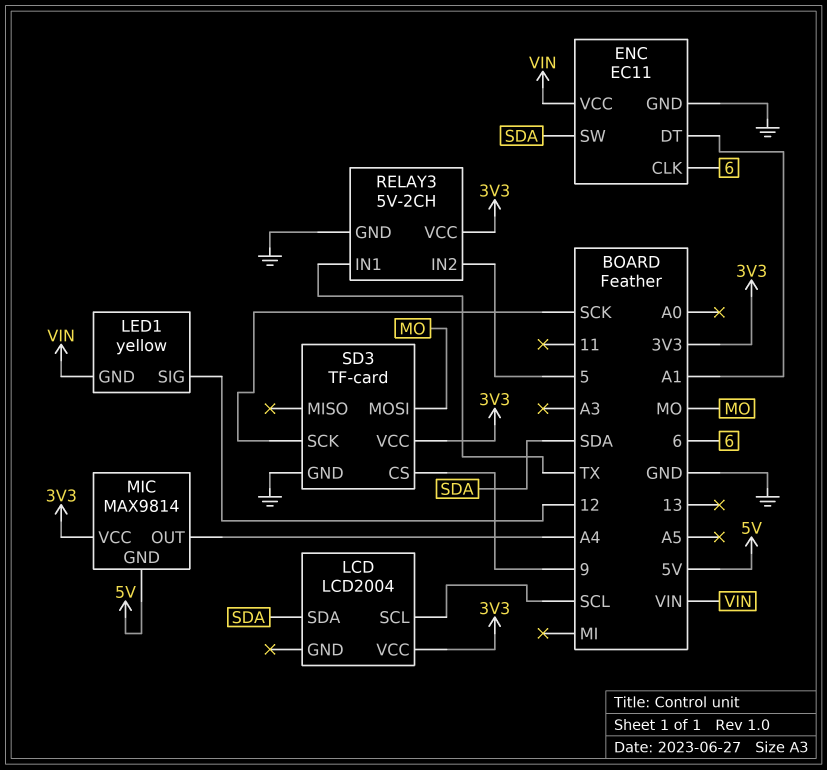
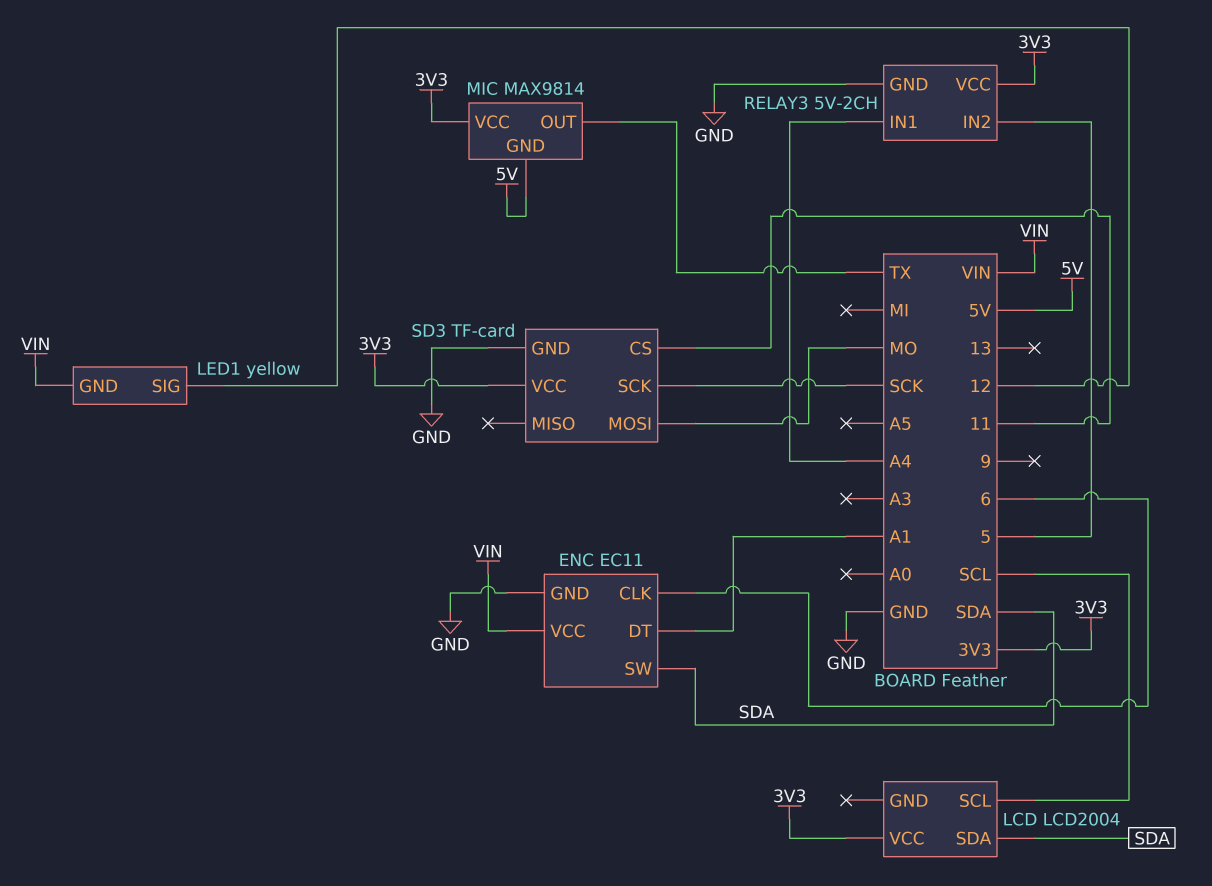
MIC pin OUT: A4 -> TX
RELAY3 pin IN1: TX -> A4
SD3 pin CS: 9 -> 11

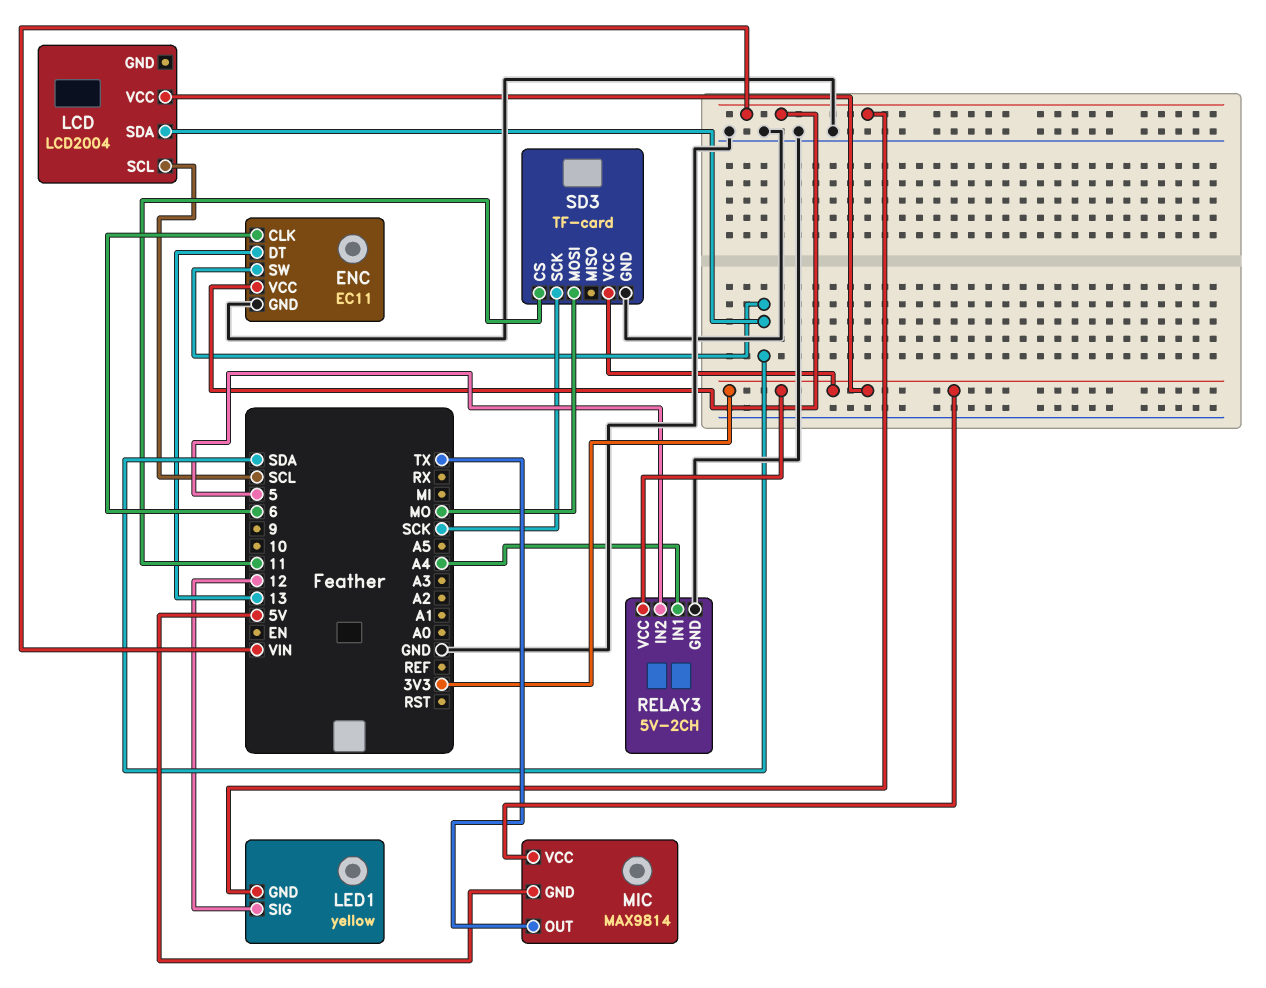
ENC pin DT: A1 -> 13

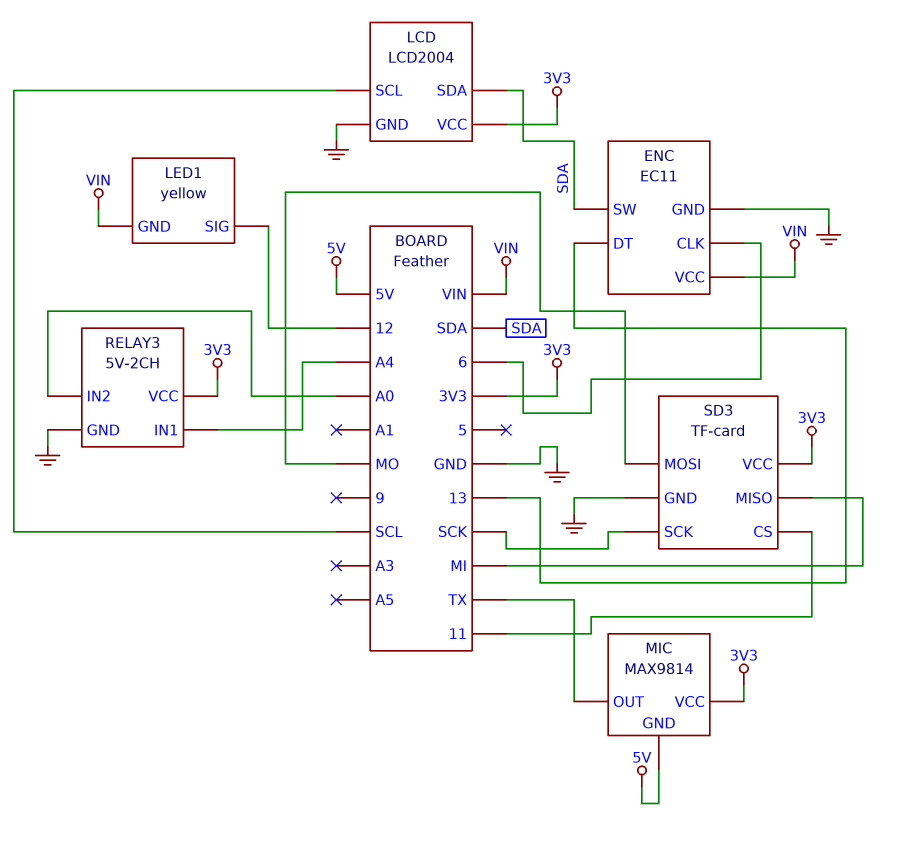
LCD pin GND: none -> GND
RELAY3 pin IN2: 5 -> A0
SD3 pin MISO: none -> MI

